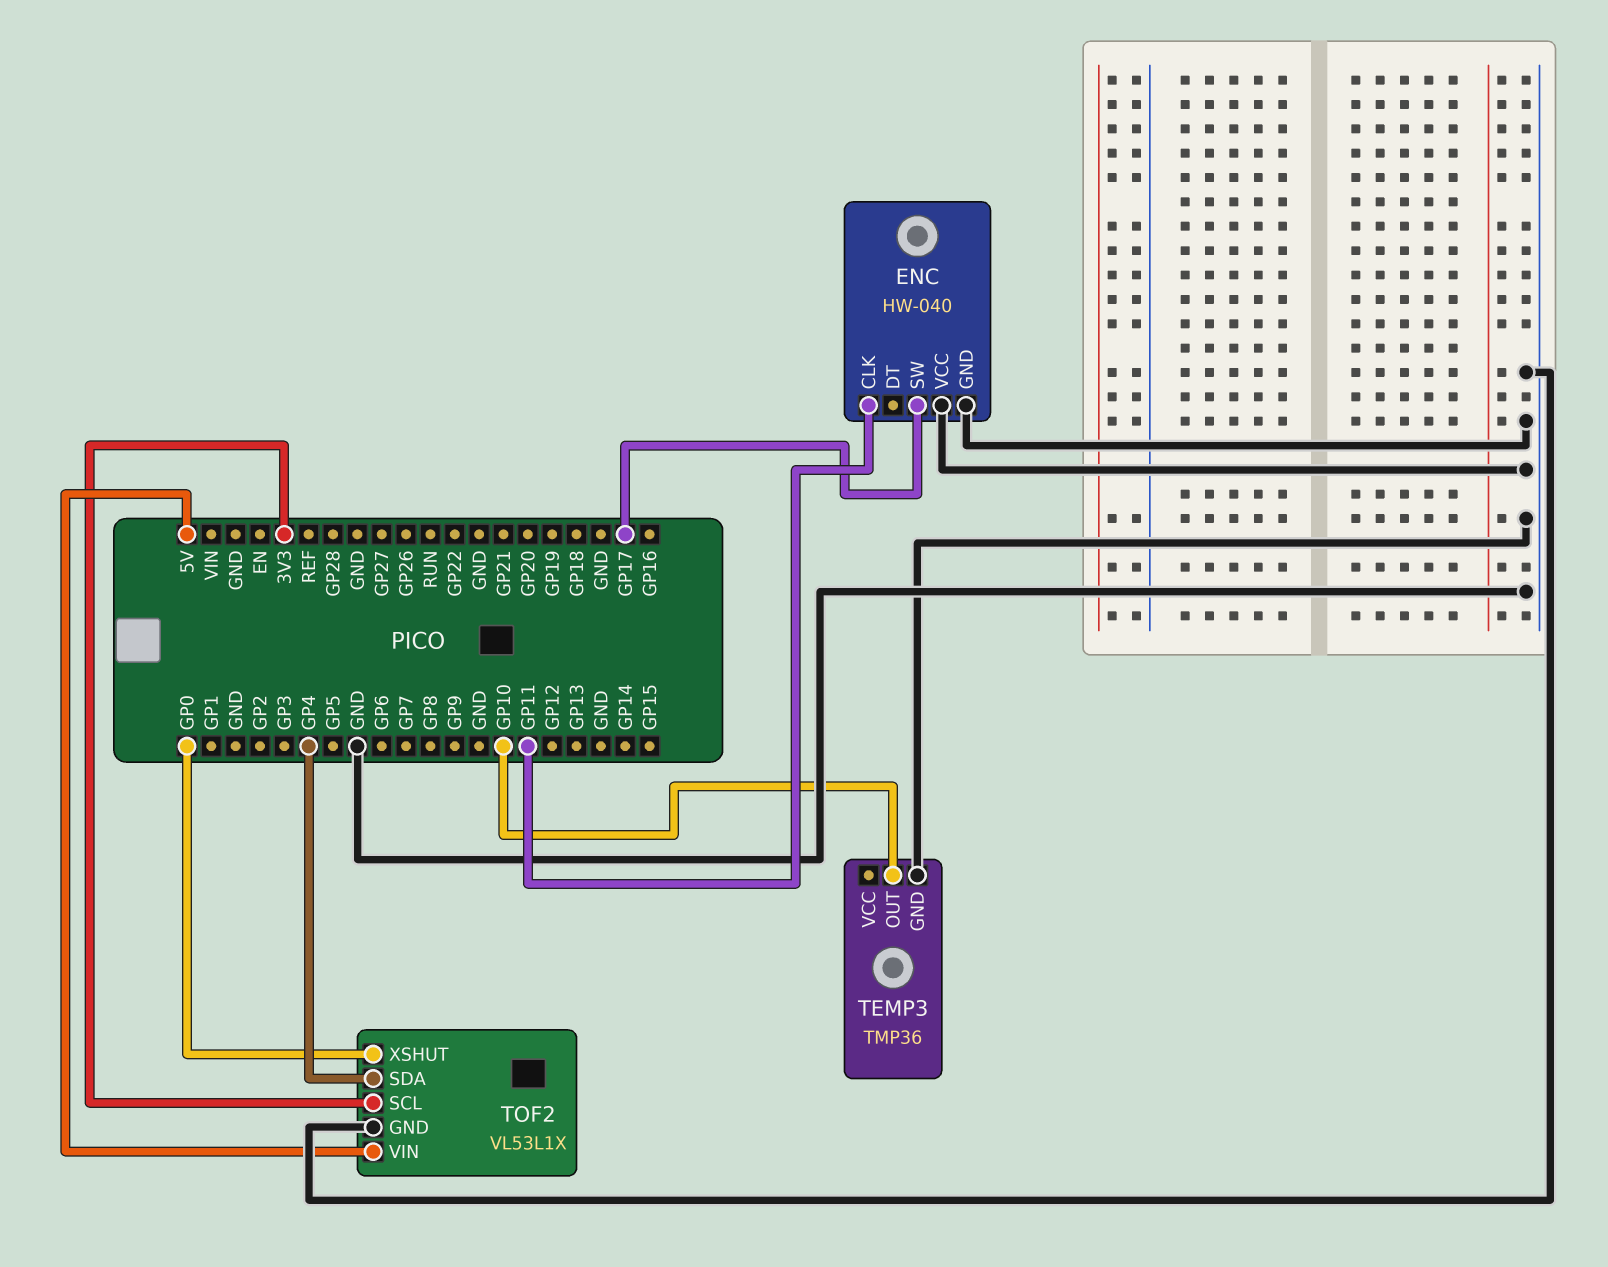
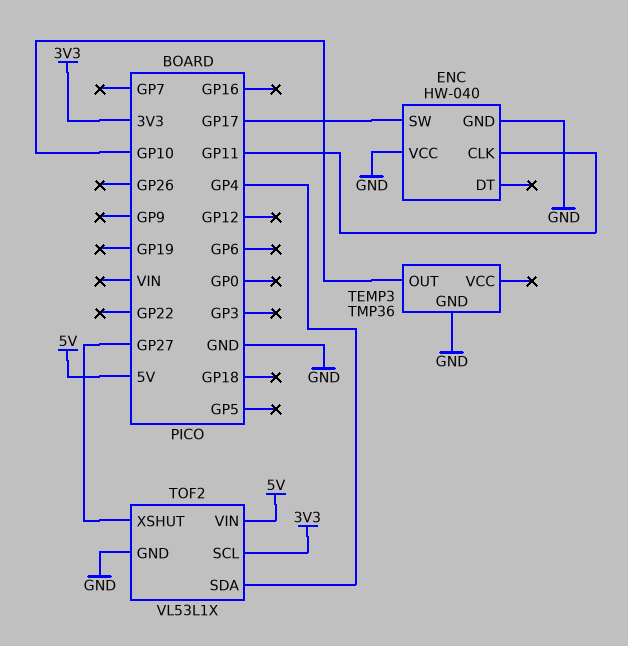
TOF2 pin XSHUT: GP0 -> GP27

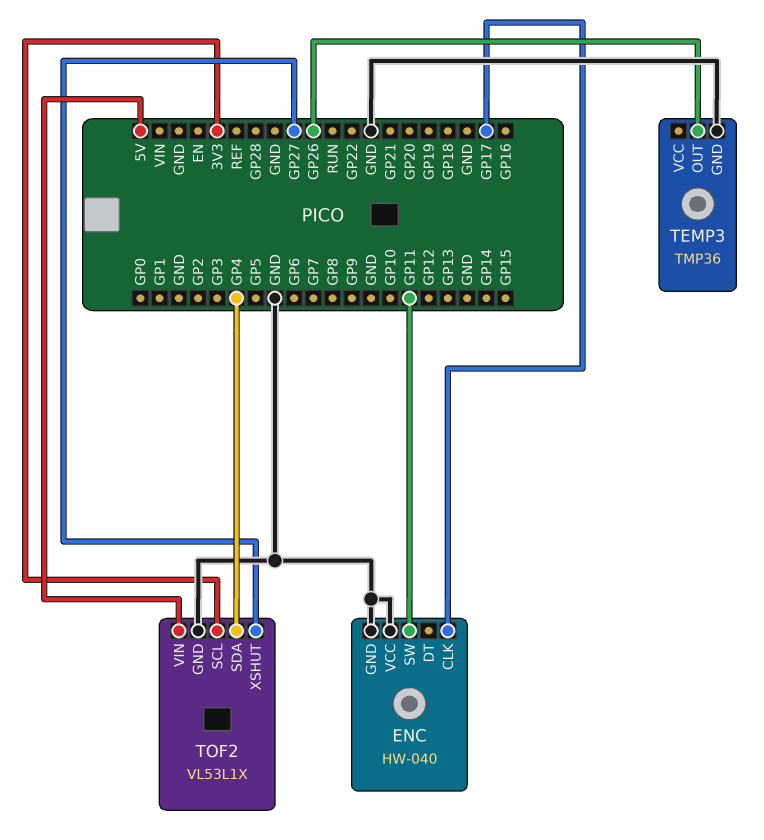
ENC pin CLK: GP11 -> GP17
ENC pin SW: GP17 -> GP11
TEMP3 pin OUT: GP10 -> GP26

